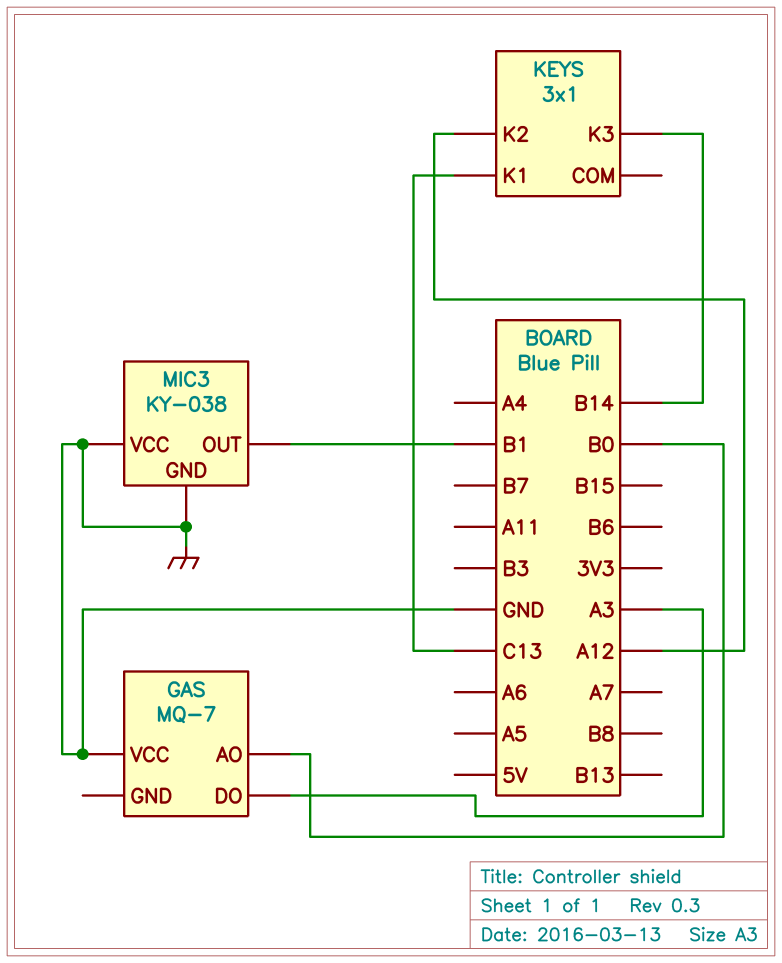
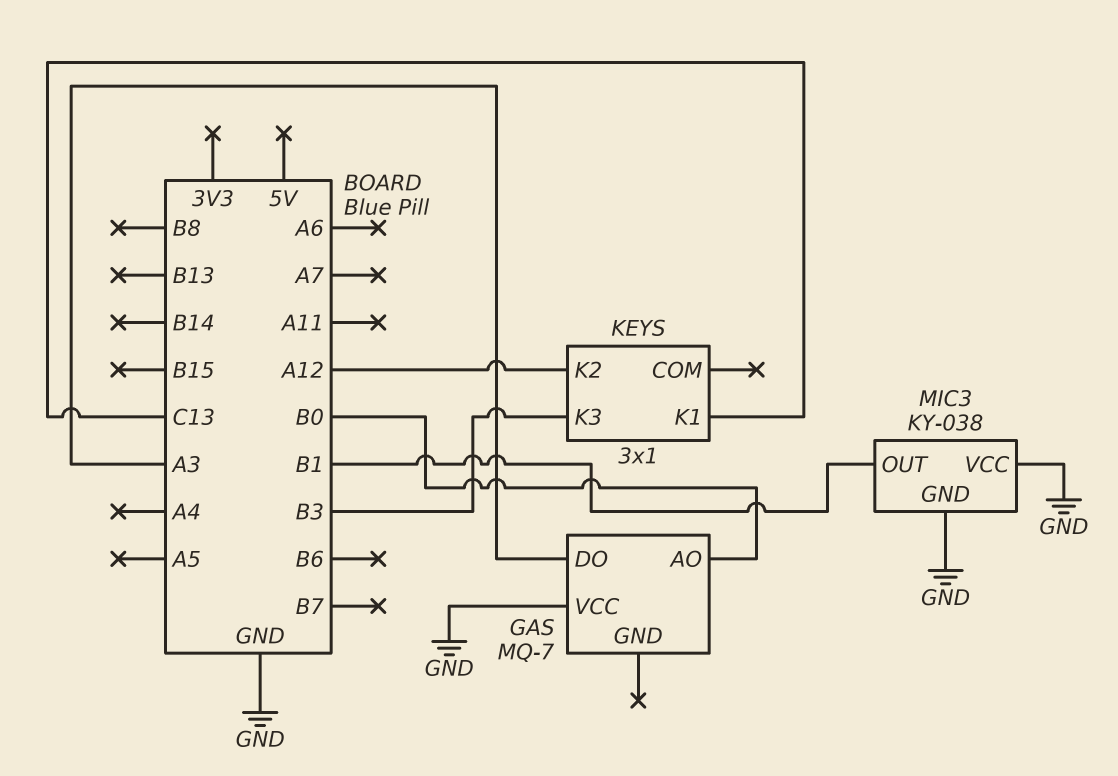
KEYS pin K3: B14 -> B3

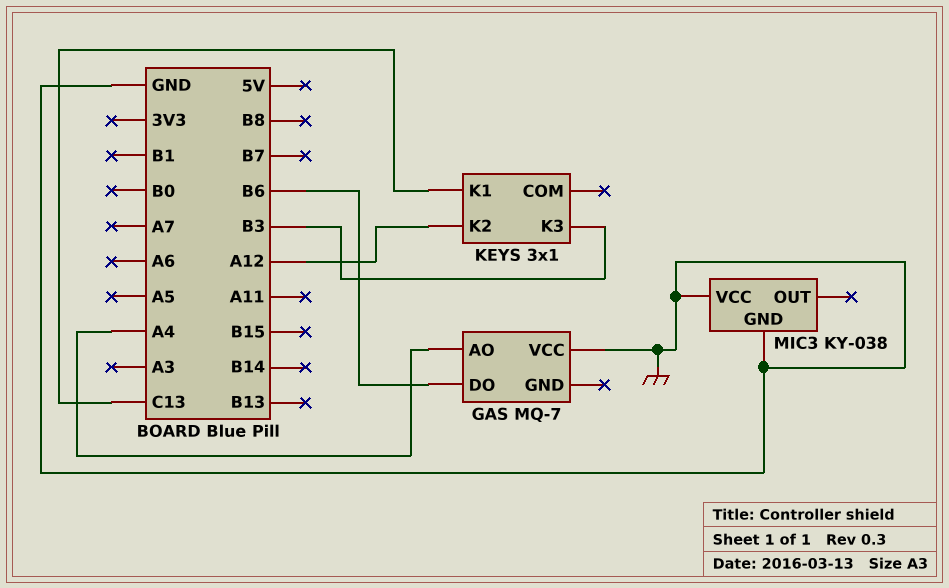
GAS pin AO: B0 -> A4
GAS pin DO: A3 -> B6
MIC3 pin OUT: B1 -> none

